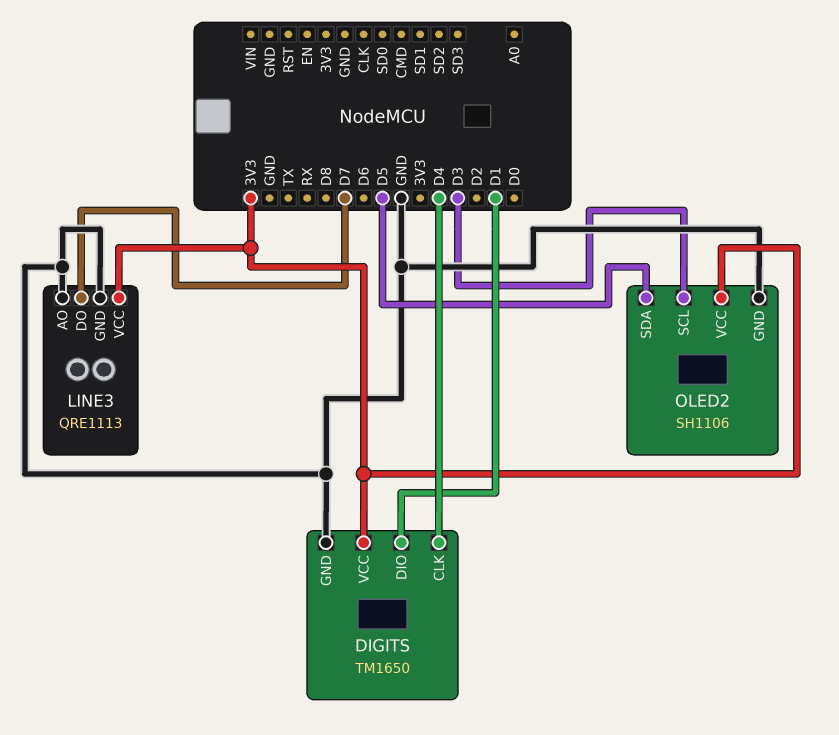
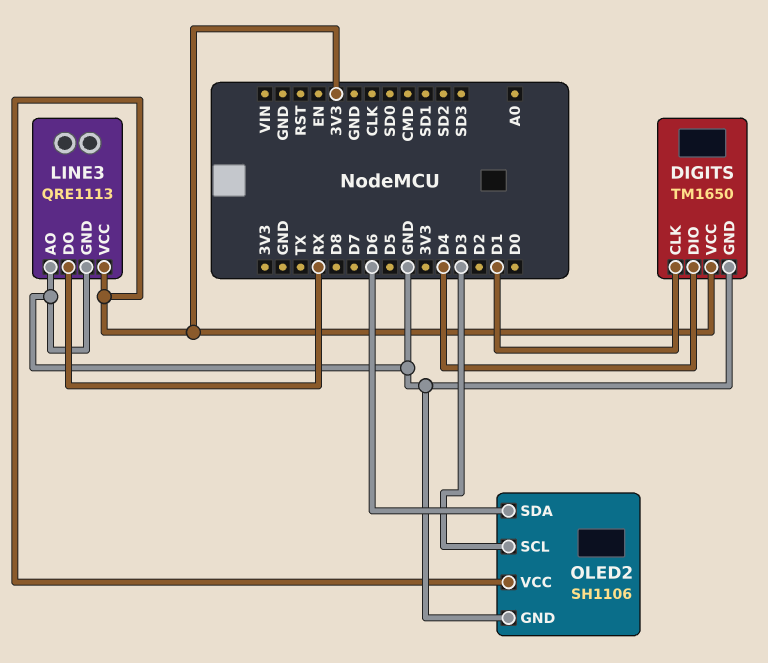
DIGITS pin CLK: D4 -> D1
DIGITS pin DIO: D1 -> D4
LINE3 pin DO: D7 -> RX
OLED2 pin SDA: D5 -> D6

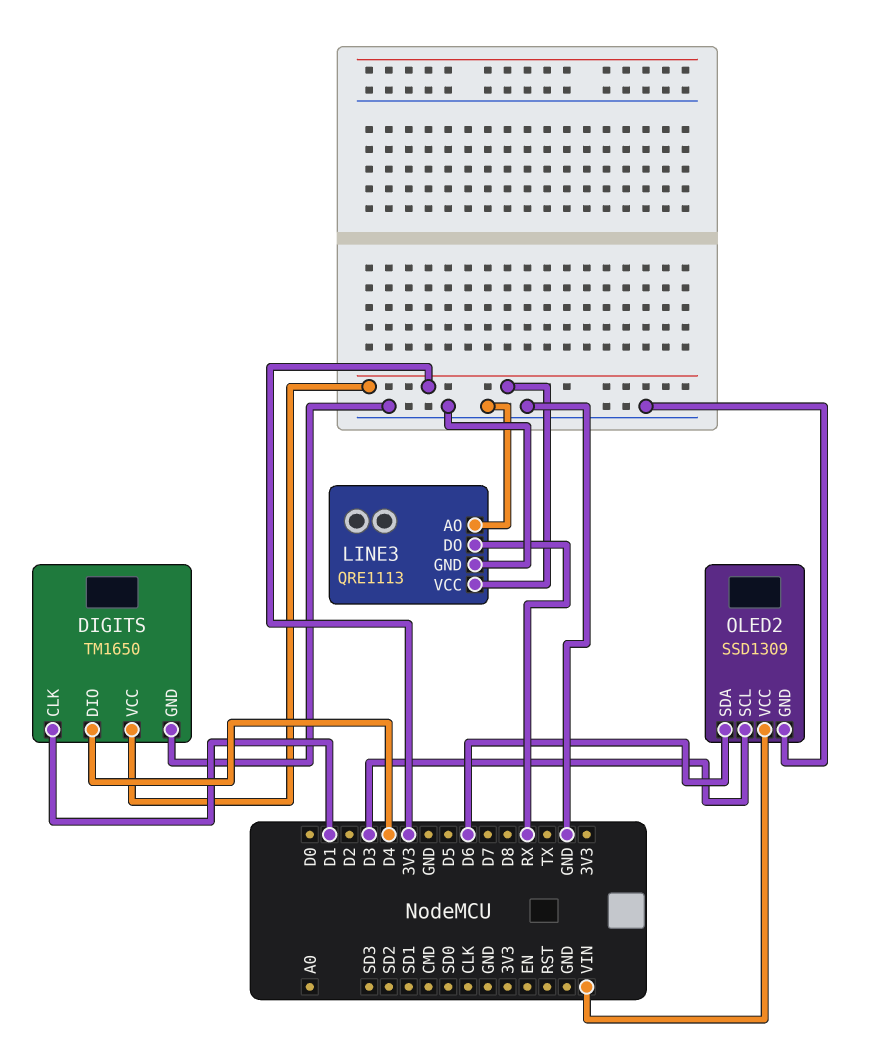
OLED2: SH1106 -> SSD1309
OLED2 pin VCC: 3V3 -> VIN

